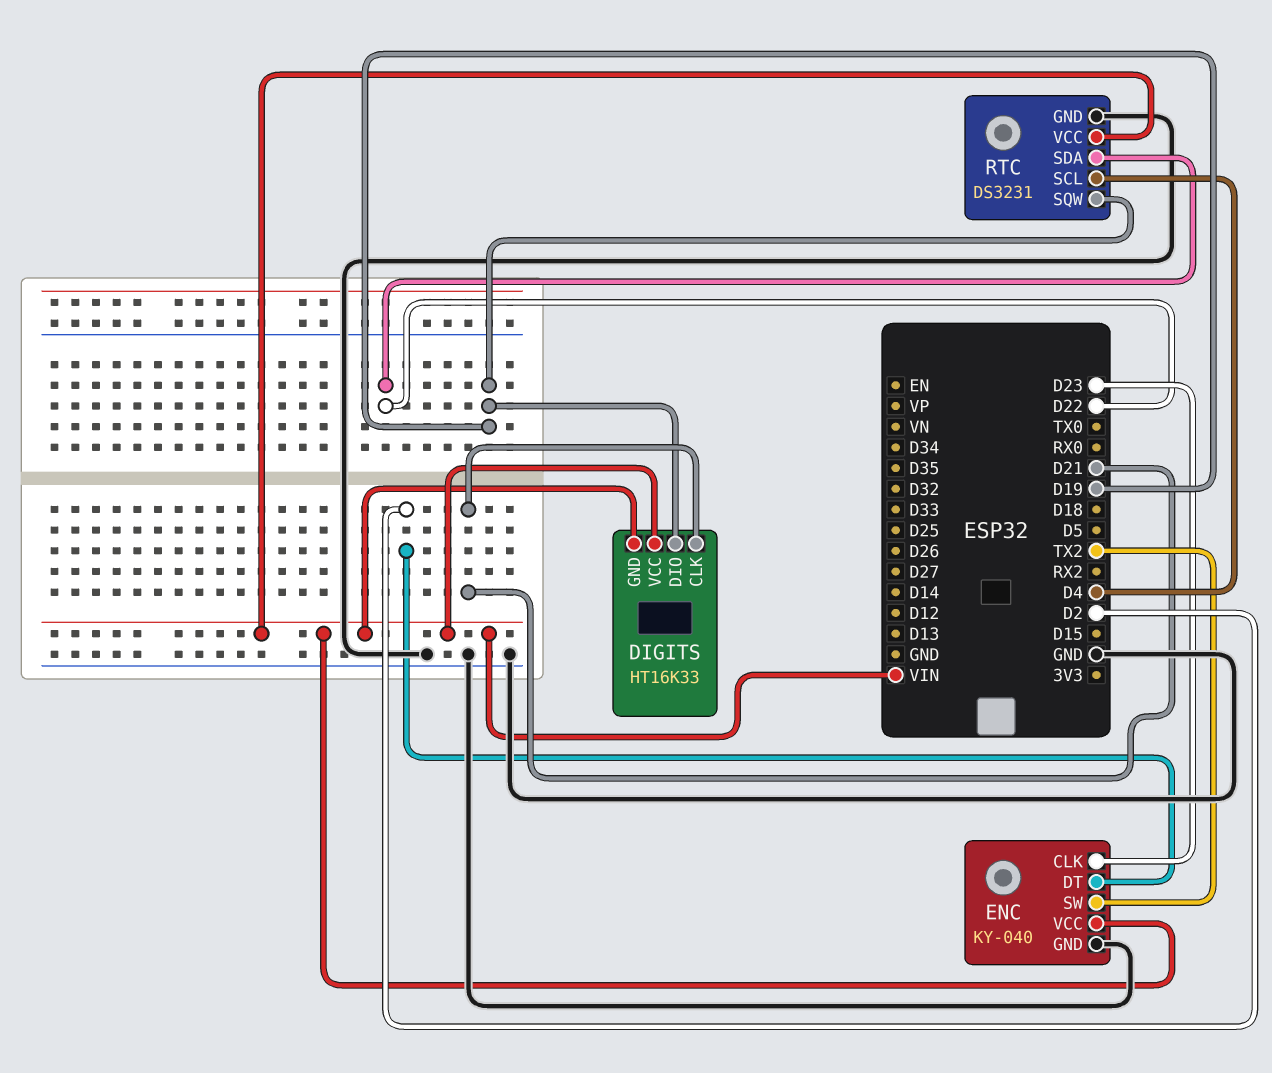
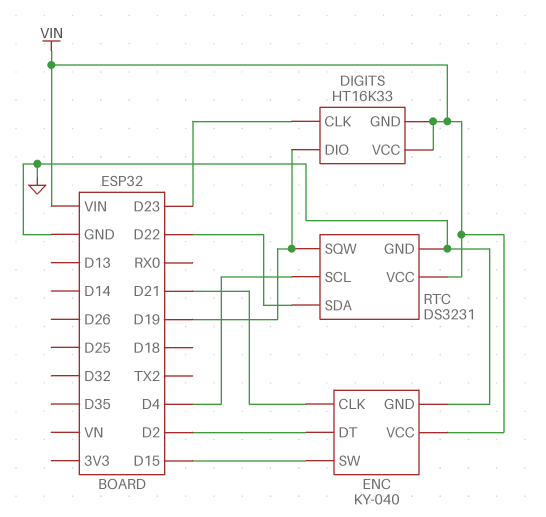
DIGITS pin CLK: D21 -> D23
ENC pin CLK: D23 -> D21
ENC pin SW: TX2 -> D15

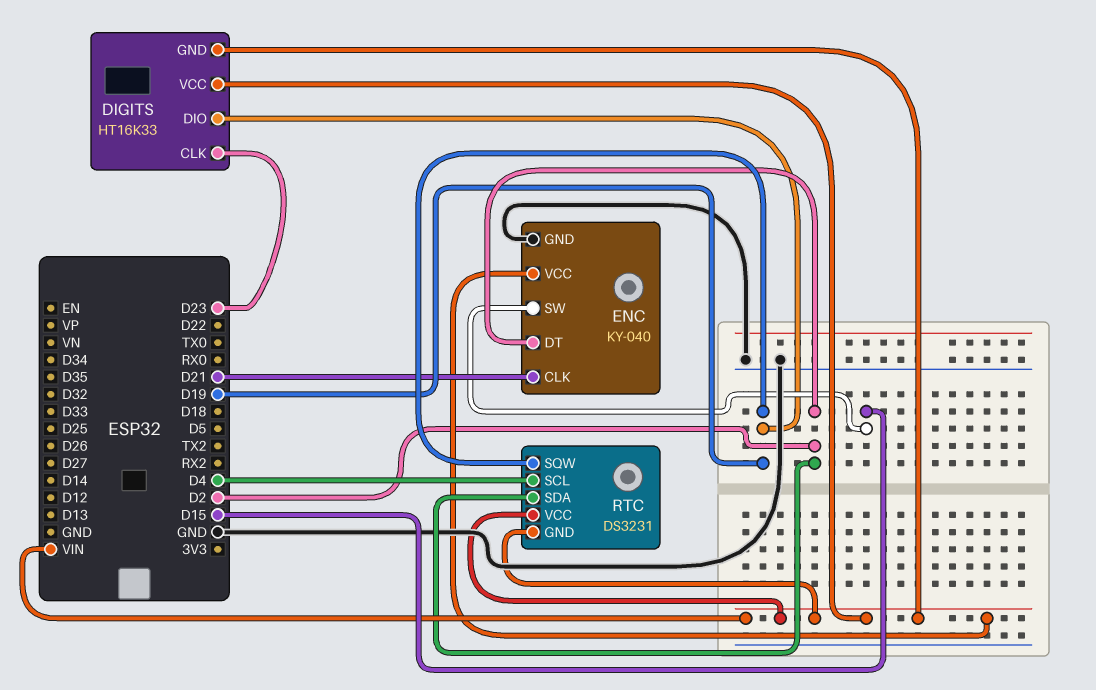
RTC pin GND: GND -> VIN
RTC pin SDA: D22 -> D2

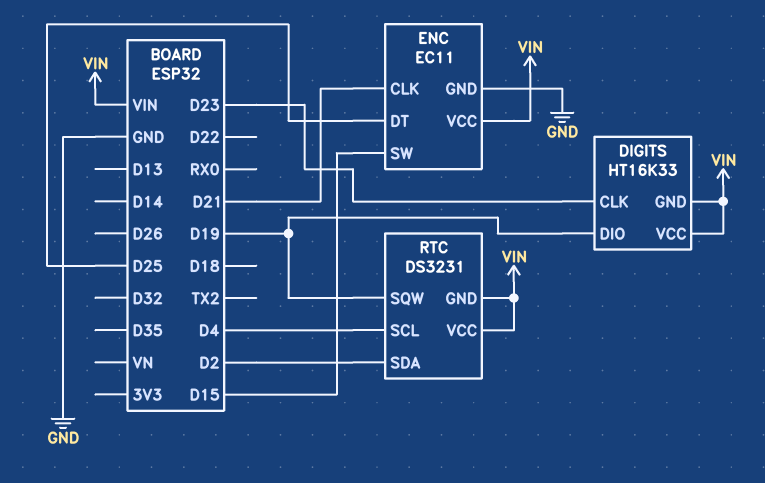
ENC: KY-040 -> EC11
ENC pin DT: D2 -> D25

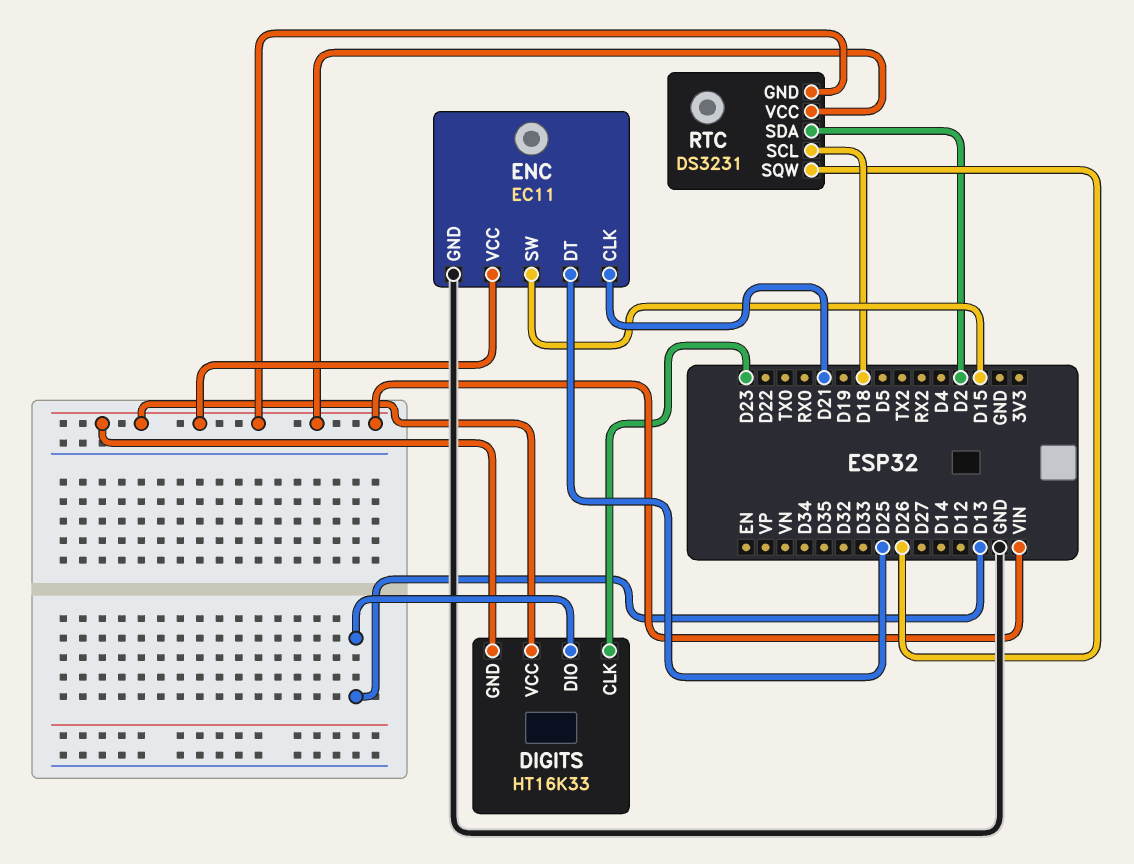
DIGITS pin DIO: D19 -> D13
RTC pin SCL: D4 -> D18
RTC pin SQW: D19 -> D26

